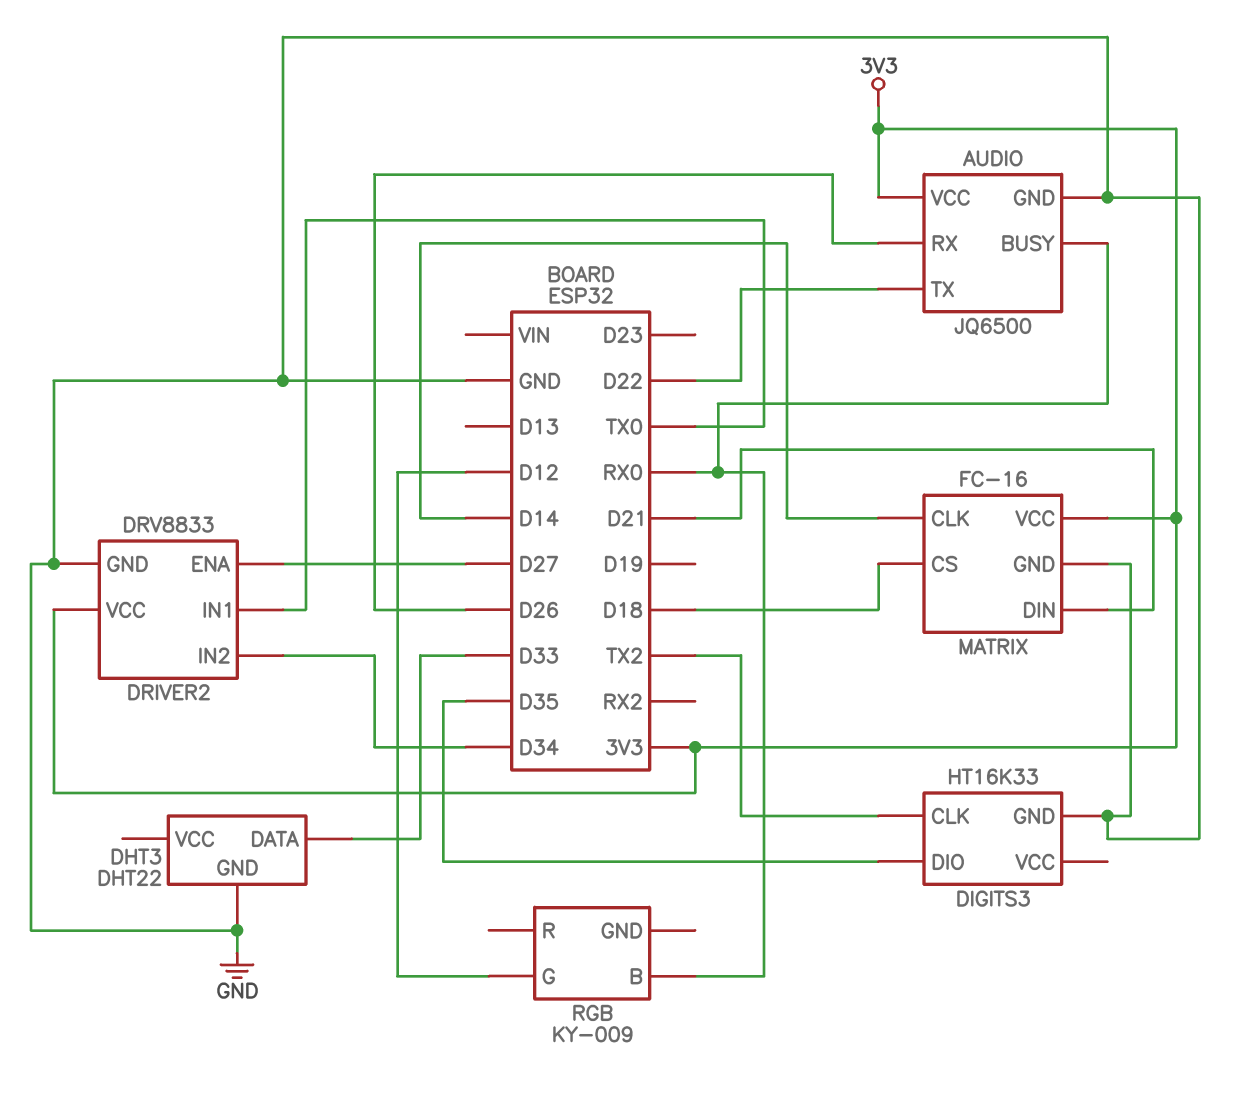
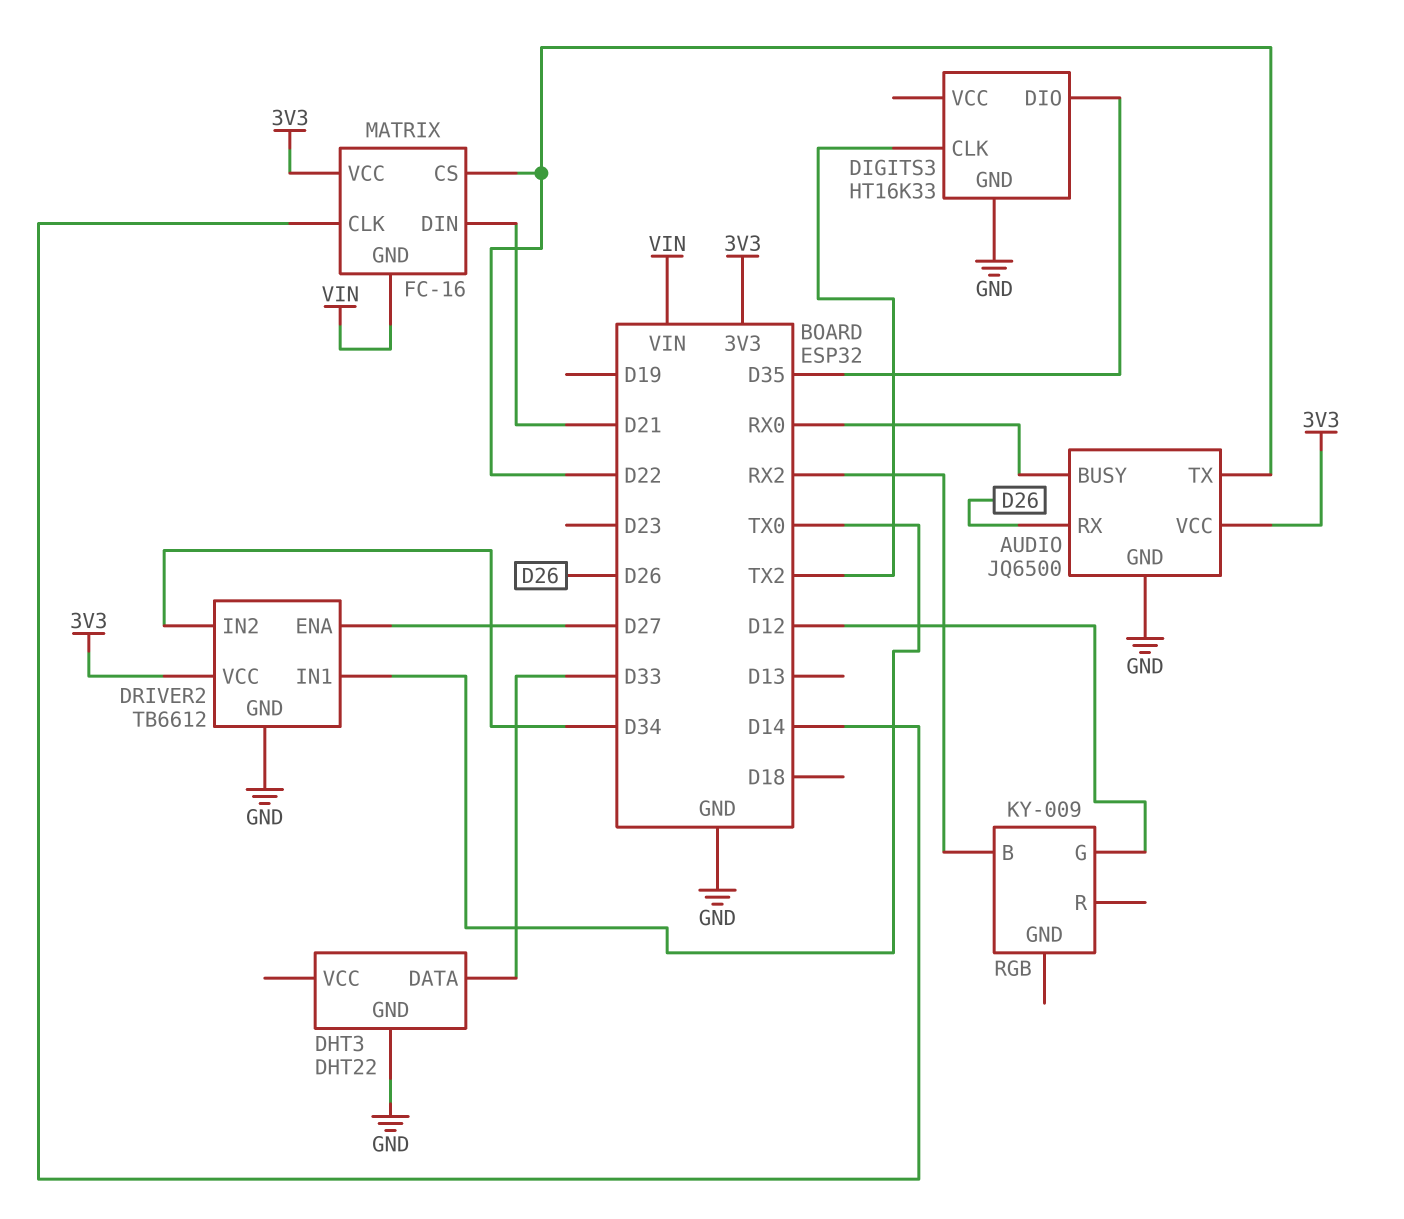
DRIVER2: DRV8833 -> TB6612
MATRIX pin CS: D18 -> D22
MATRIX pin GND: GND -> VIN
RGB pin B: RX0 -> RX2

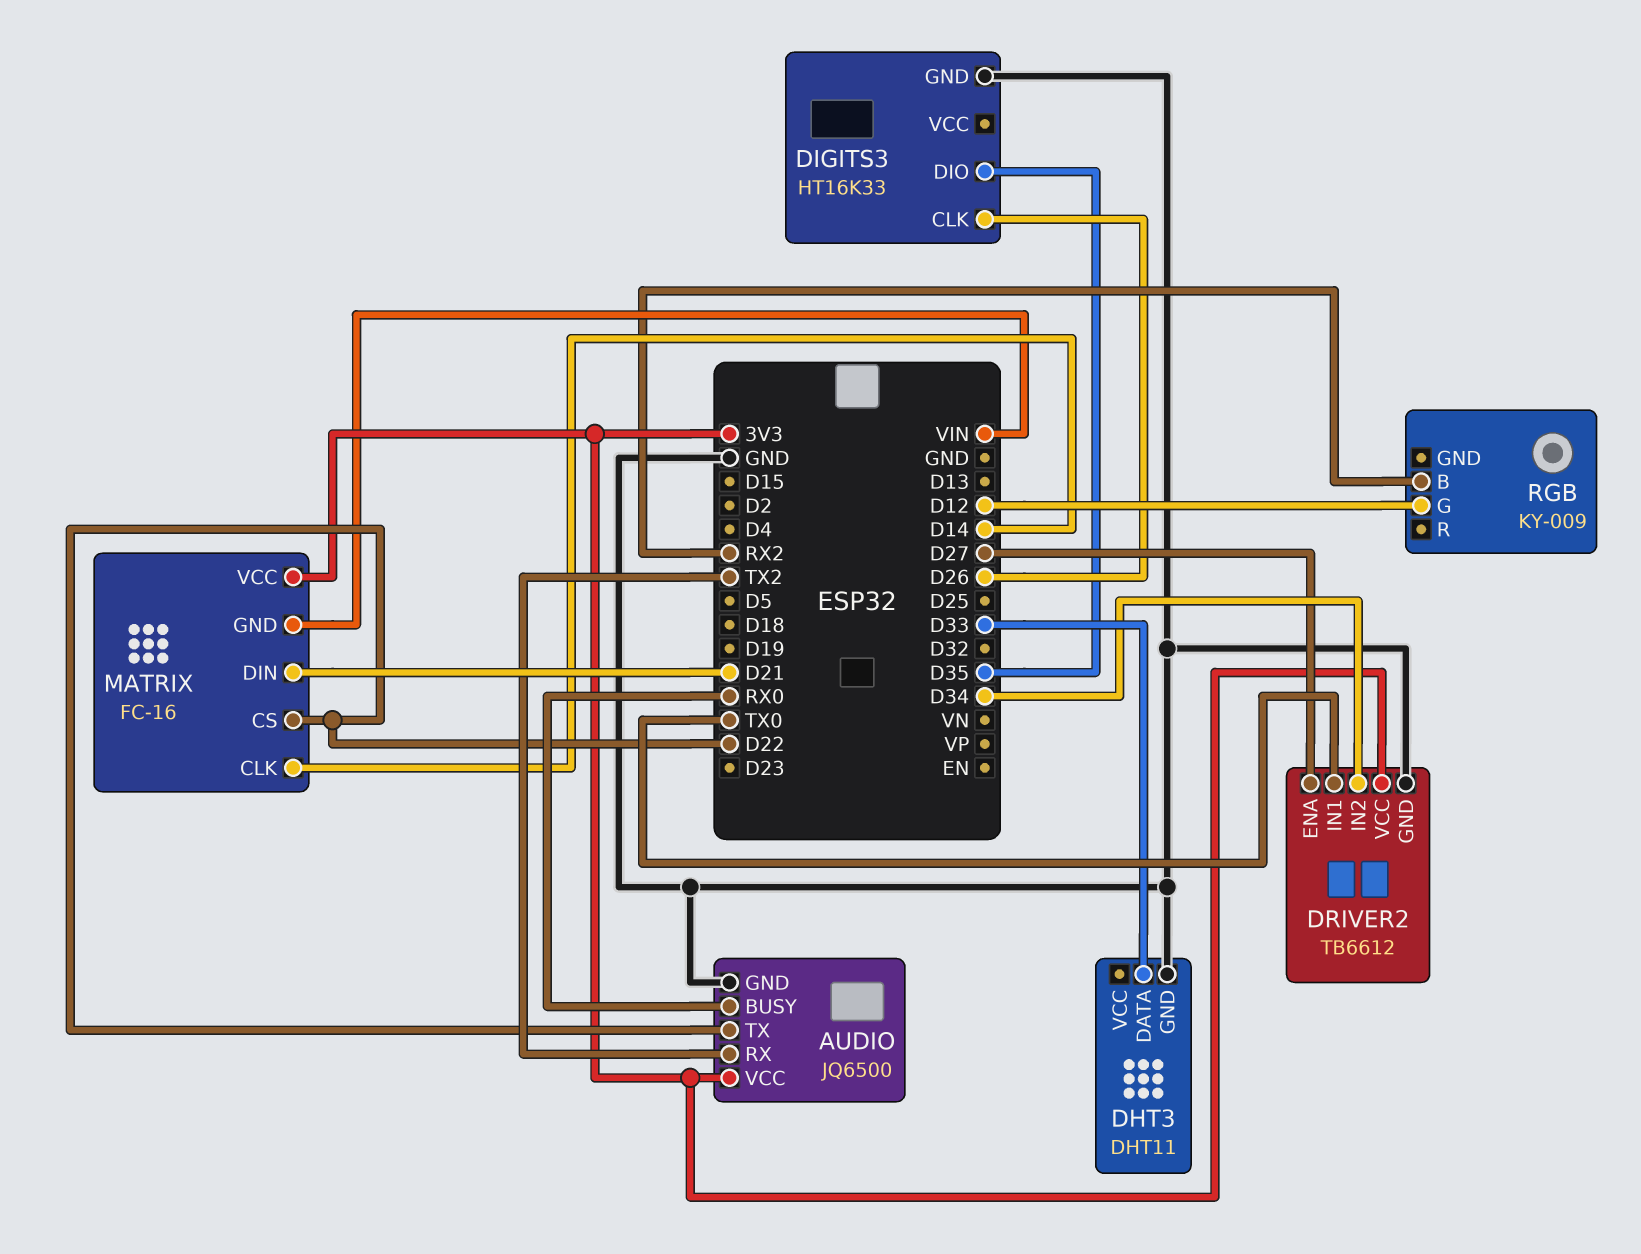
AUDIO pin RX: D26 -> TX2
DHT3: DHT22 -> DHT11
DIGITS3 pin CLK: TX2 -> D26

